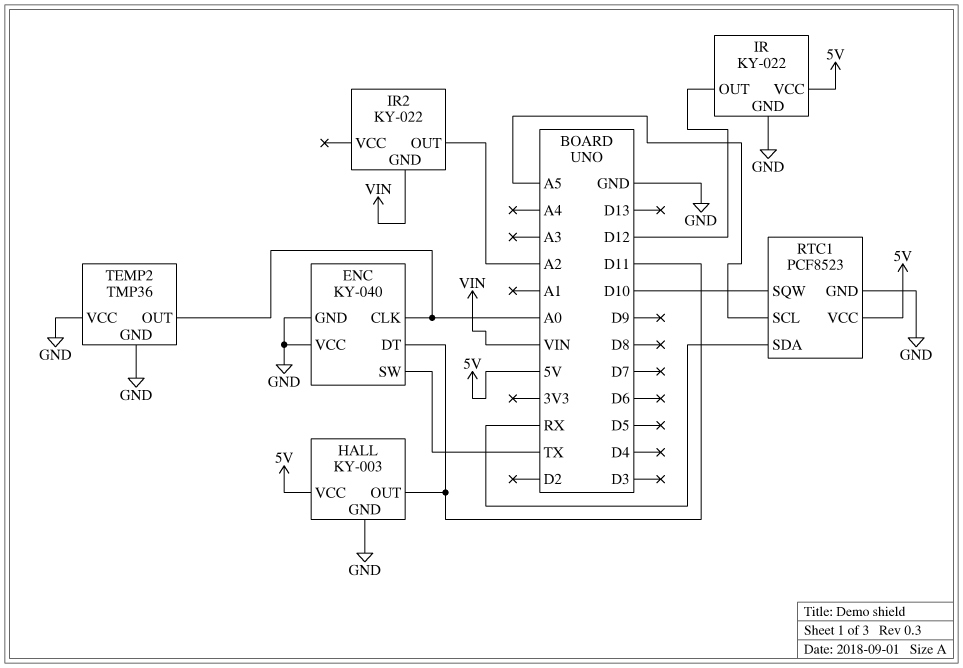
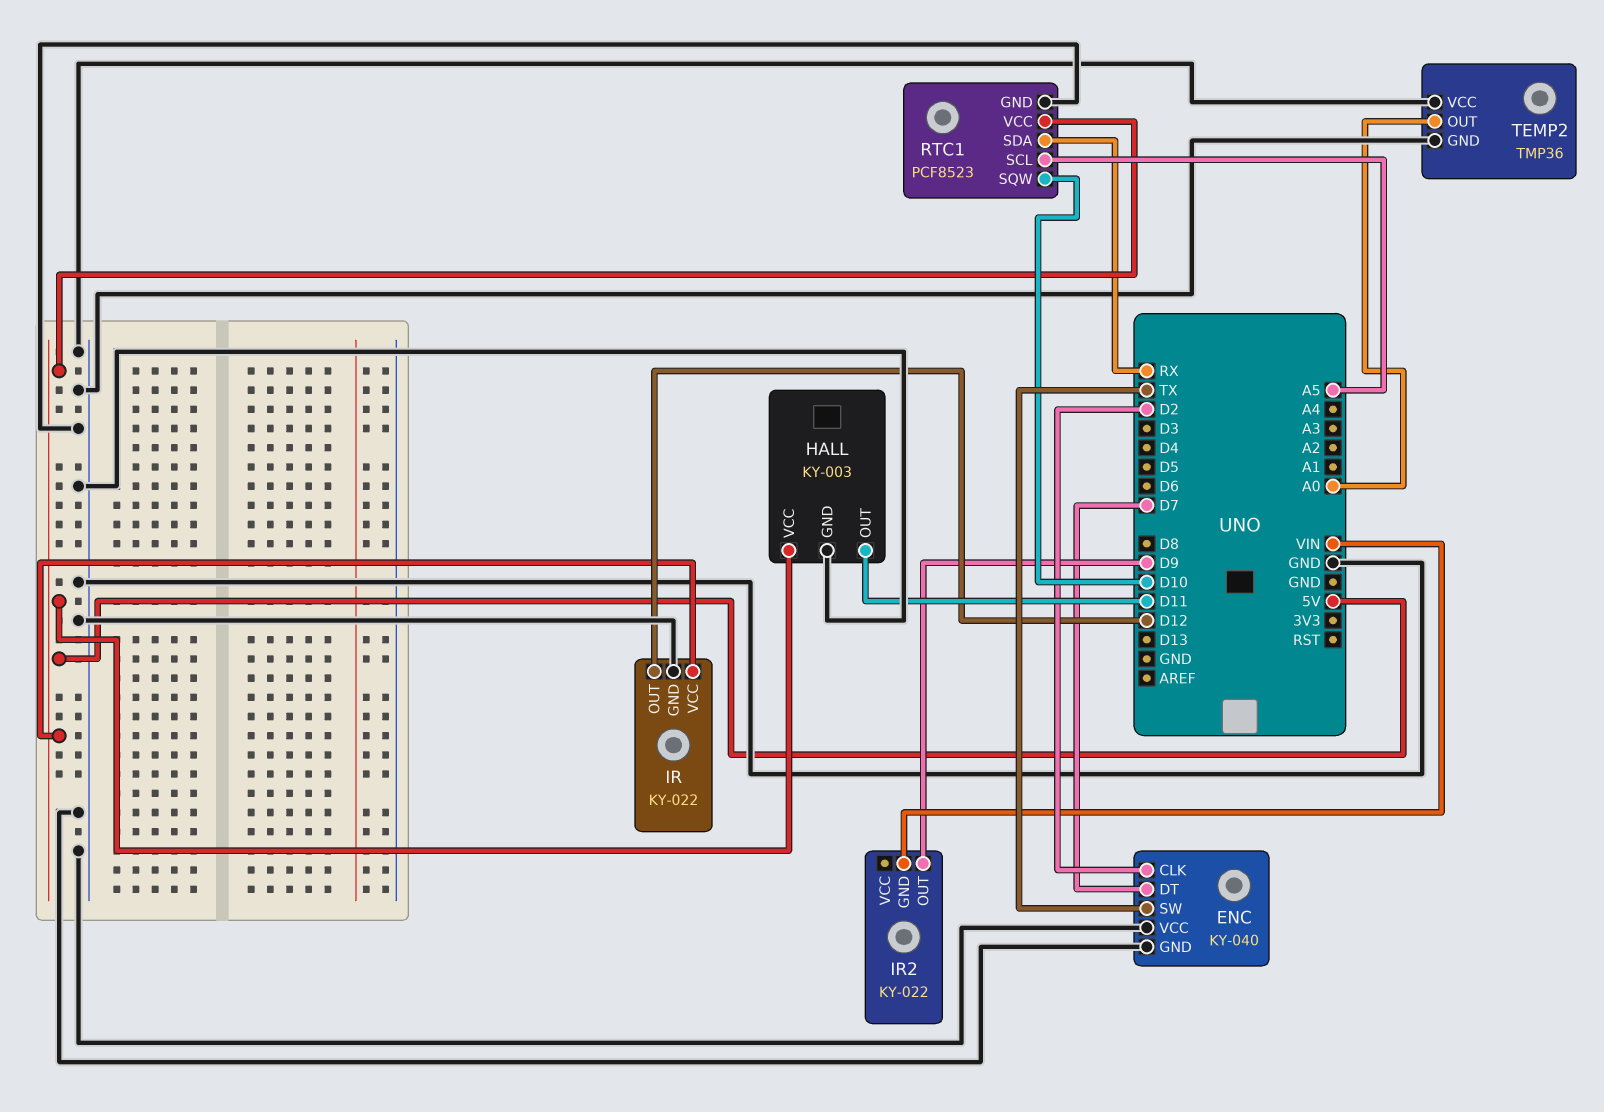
ENC pin CLK: A0 -> D2
ENC pin DT: D11 -> D7
IR2 pin OUT: A2 -> D9

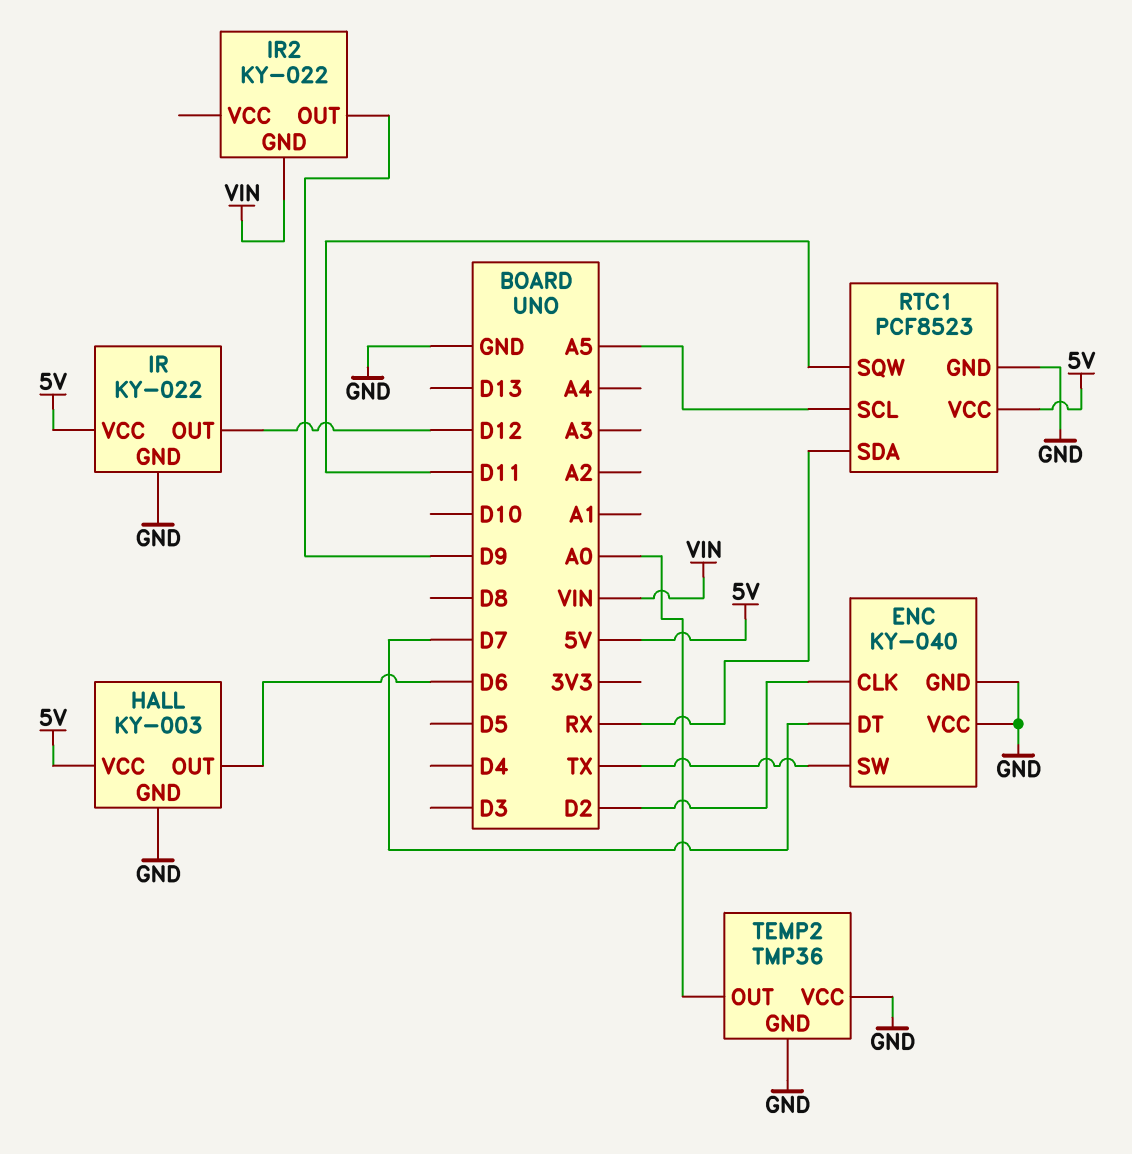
HALL pin OUT: D11 -> D6
RTC1 pin SQW: D10 -> D11

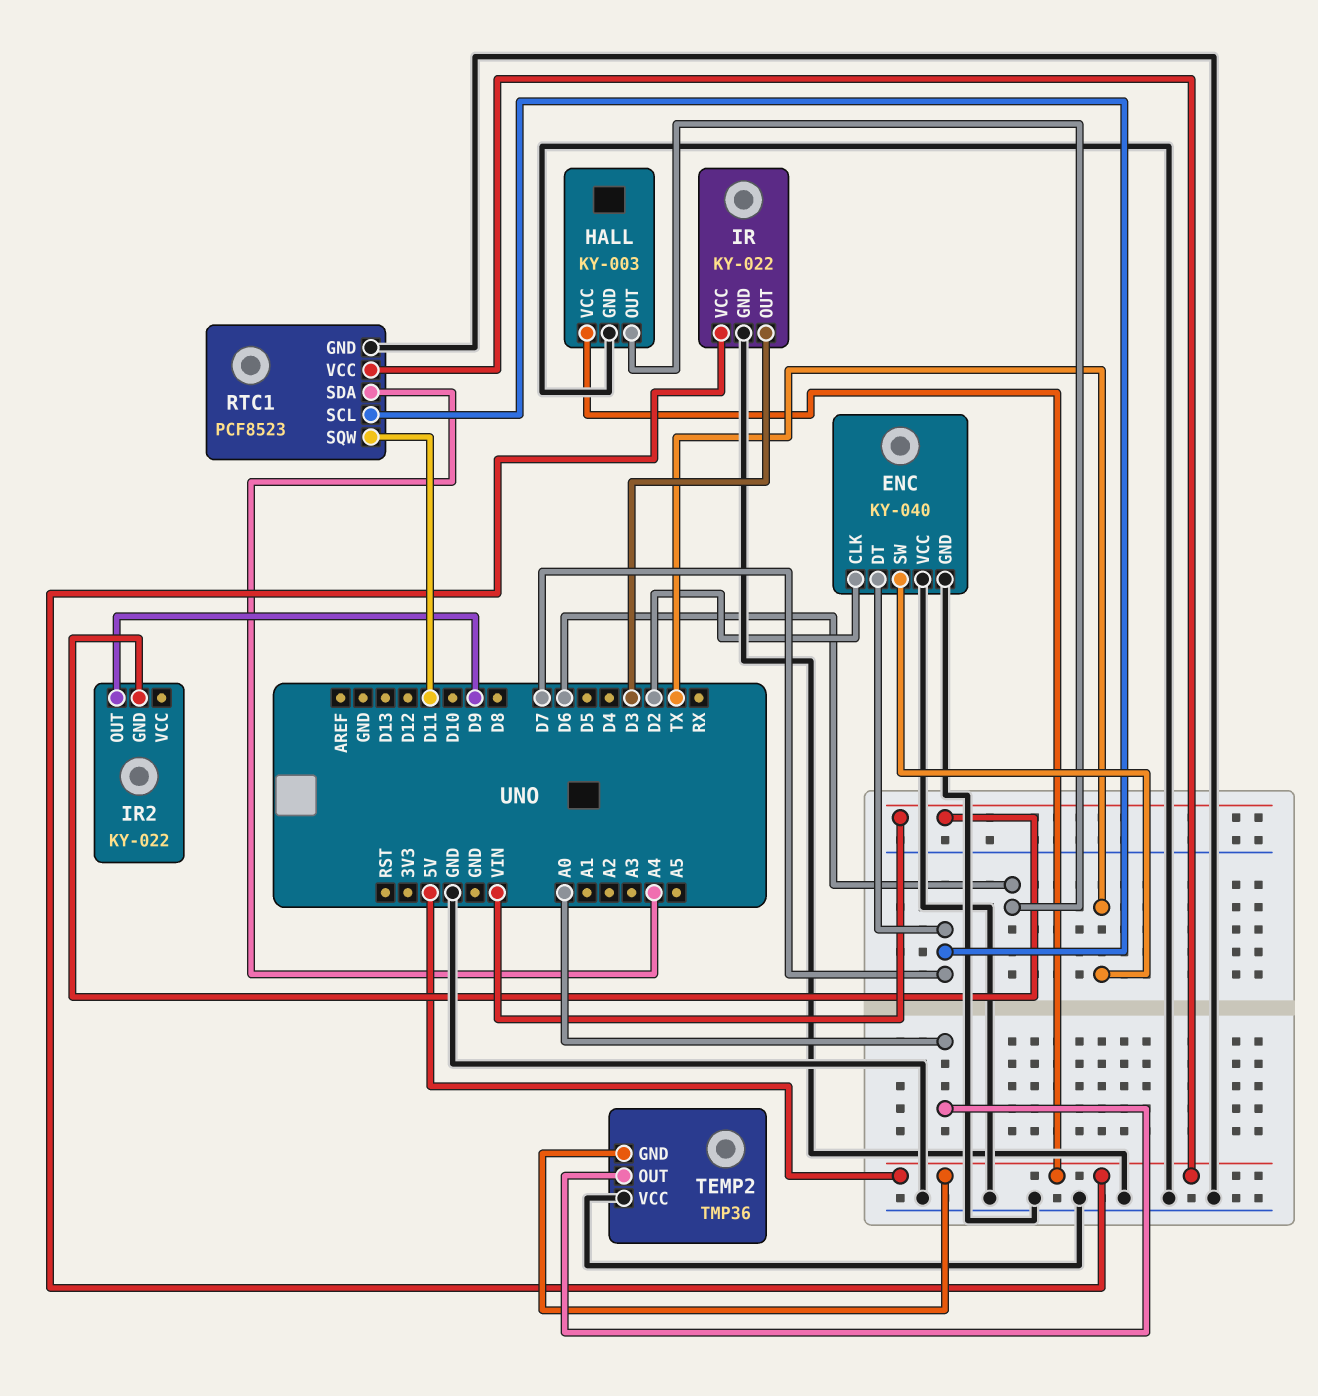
IR pin OUT: D12 -> D3
RTC1 pin SCL: A5 -> D7
RTC1 pin SDA: RX -> A4
TEMP2 pin GND: GND -> 5V

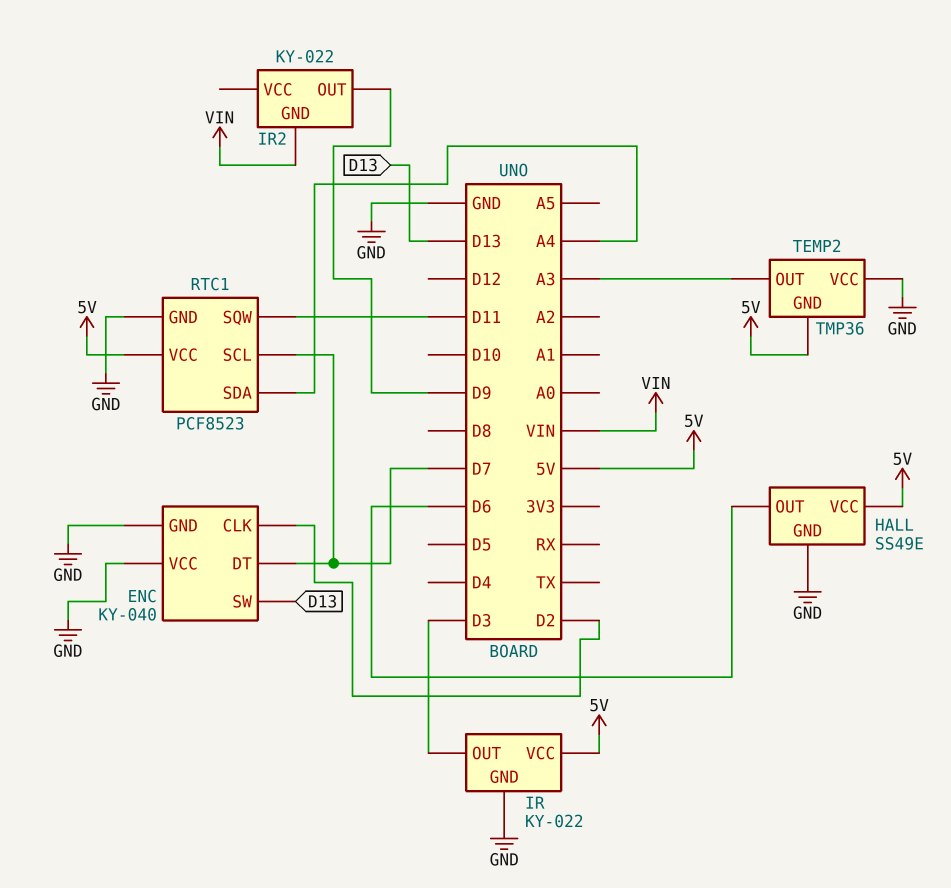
ENC pin SW: TX -> D13
HALL: KY-003 -> SS49E
TEMP2 pin OUT: A0 -> A3

